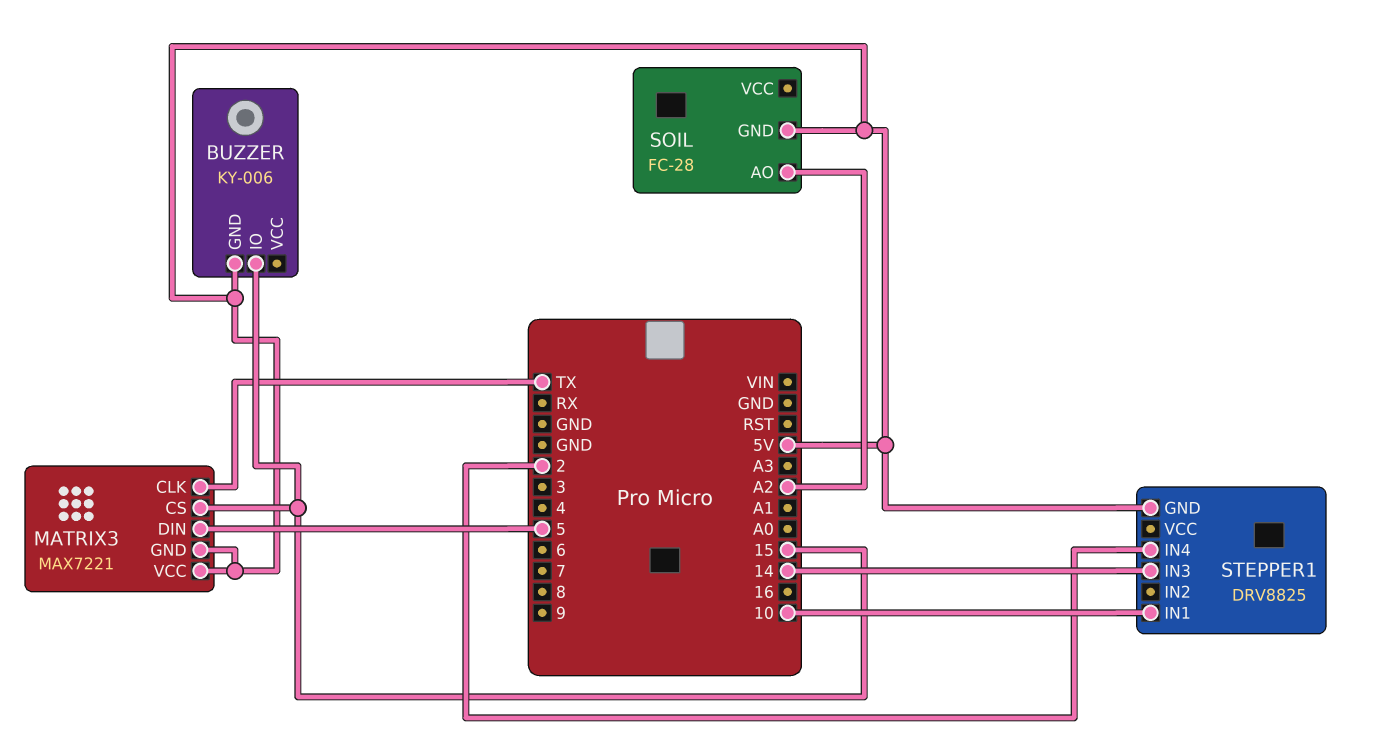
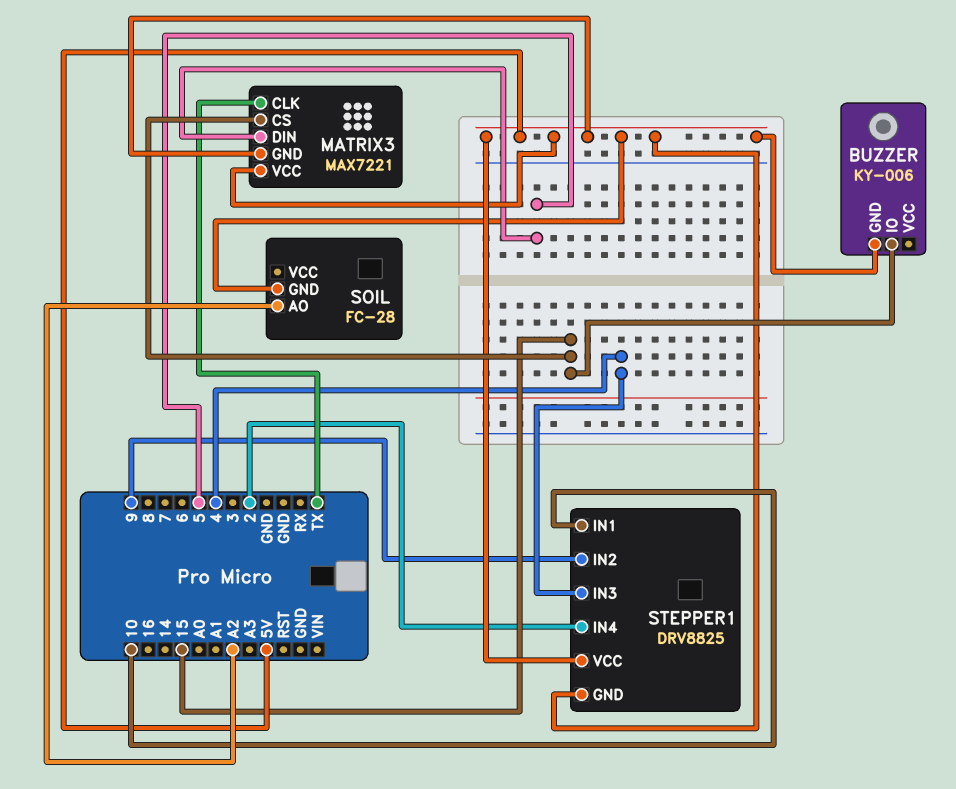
STEPPER1 pin IN2: none -> 9
STEPPER1 pin IN3: 14 -> 4
STEPPER1 pin VCC: none -> 5V

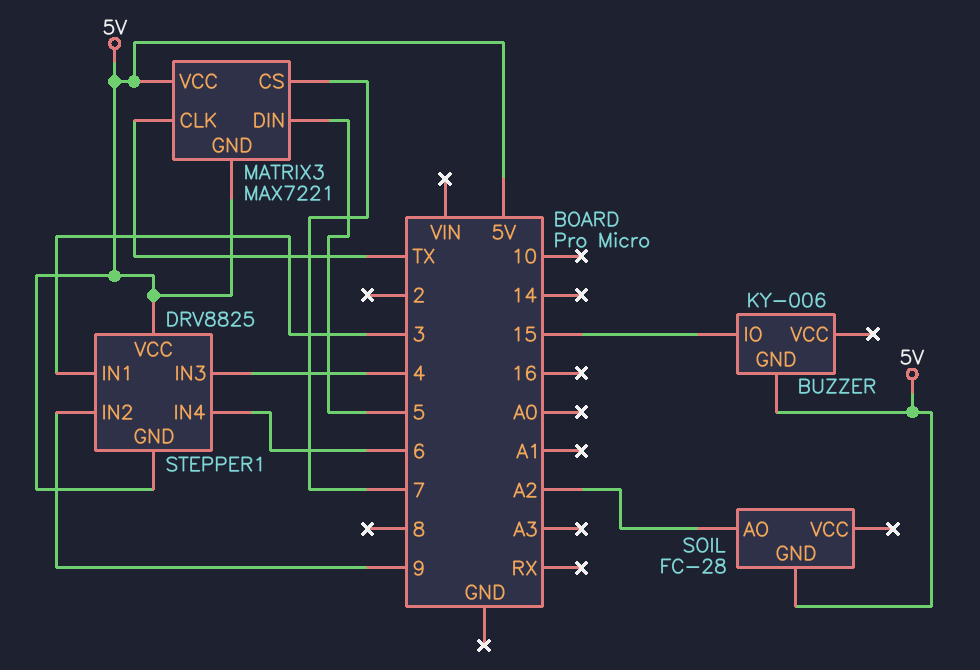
MATRIX3 pin CS: 15 -> 7
STEPPER1 pin IN1: 10 -> 3
STEPPER1 pin IN4: 2 -> 6

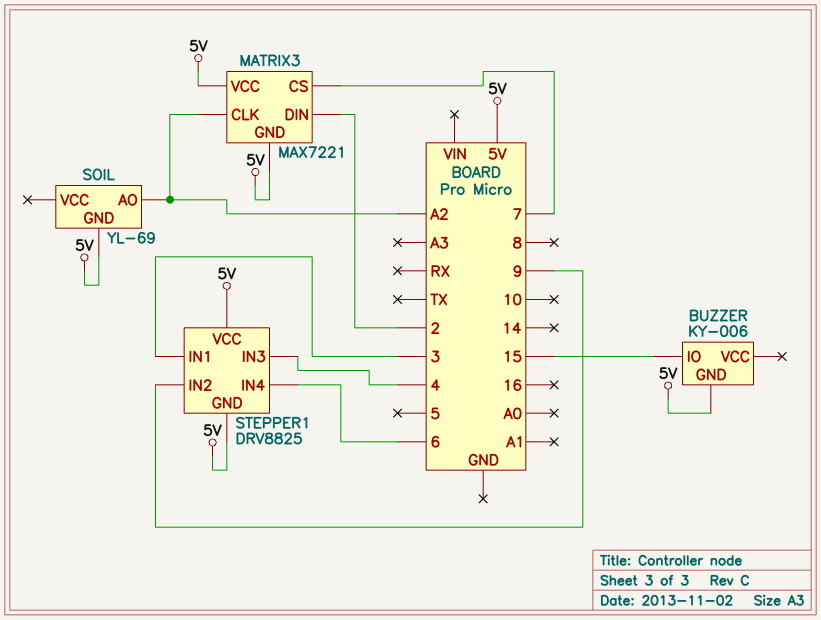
MATRIX3 pin CLK: TX -> A2
MATRIX3 pin DIN: 5 -> 2
SOIL: FC-28 -> YL-69

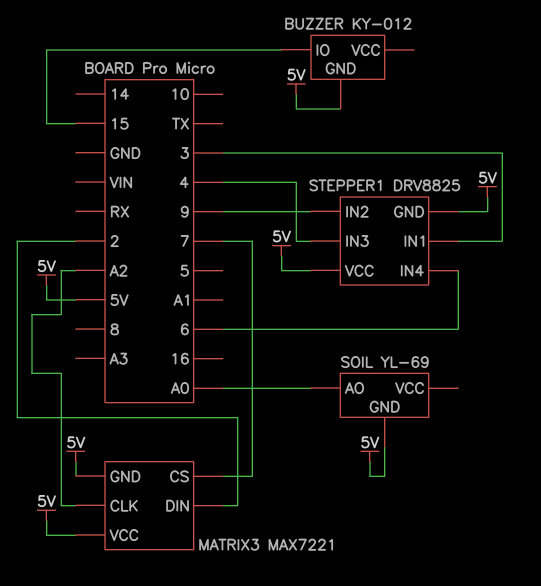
BUZZER: KY-006 -> KY-012
SOIL pin AO: A2 -> A0

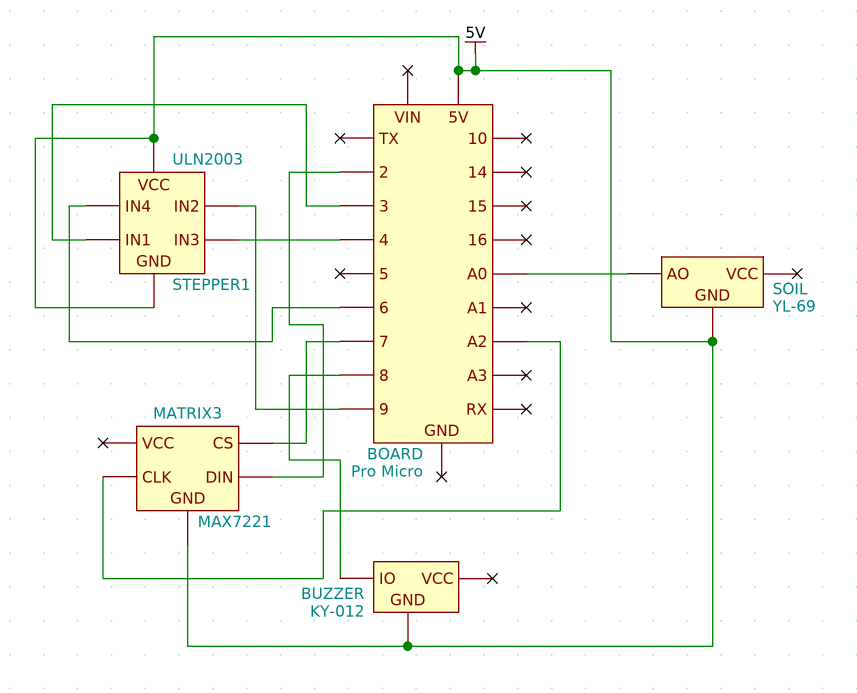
BUZZER pin IO: 15 -> 8
MATRIX3 pin VCC: 5V -> none
STEPPER1: DRV8825 -> ULN2003

